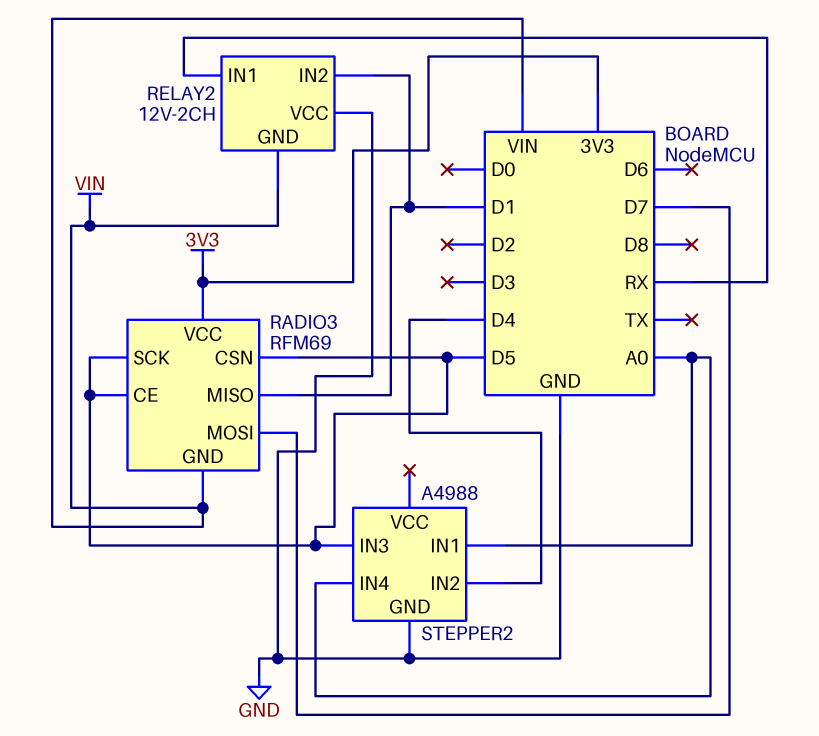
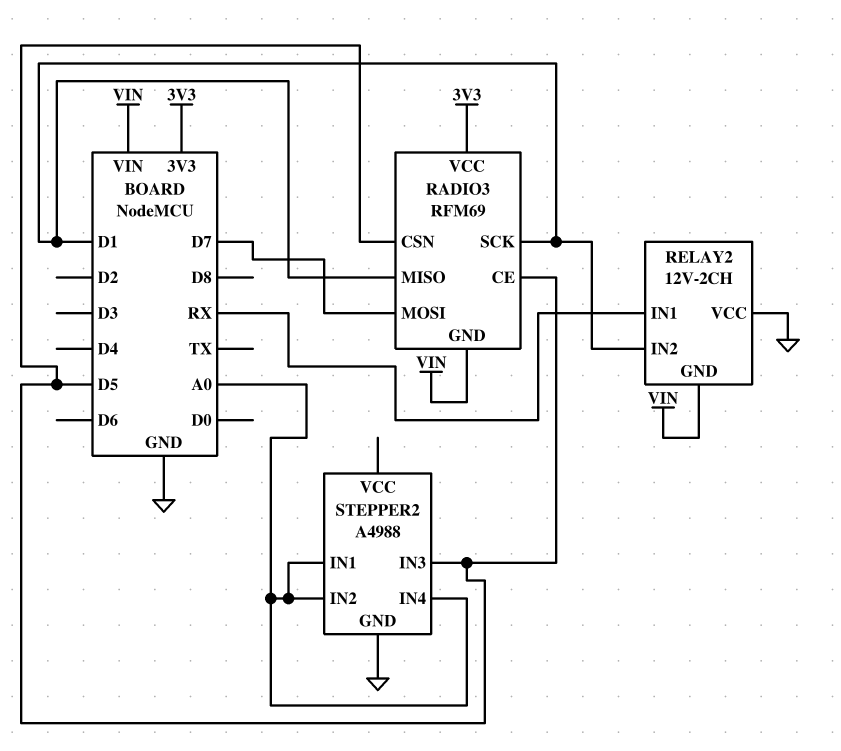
RADIO3 pin SCK: D5 -> D1
STEPPER2 pin IN2: D4 -> A0

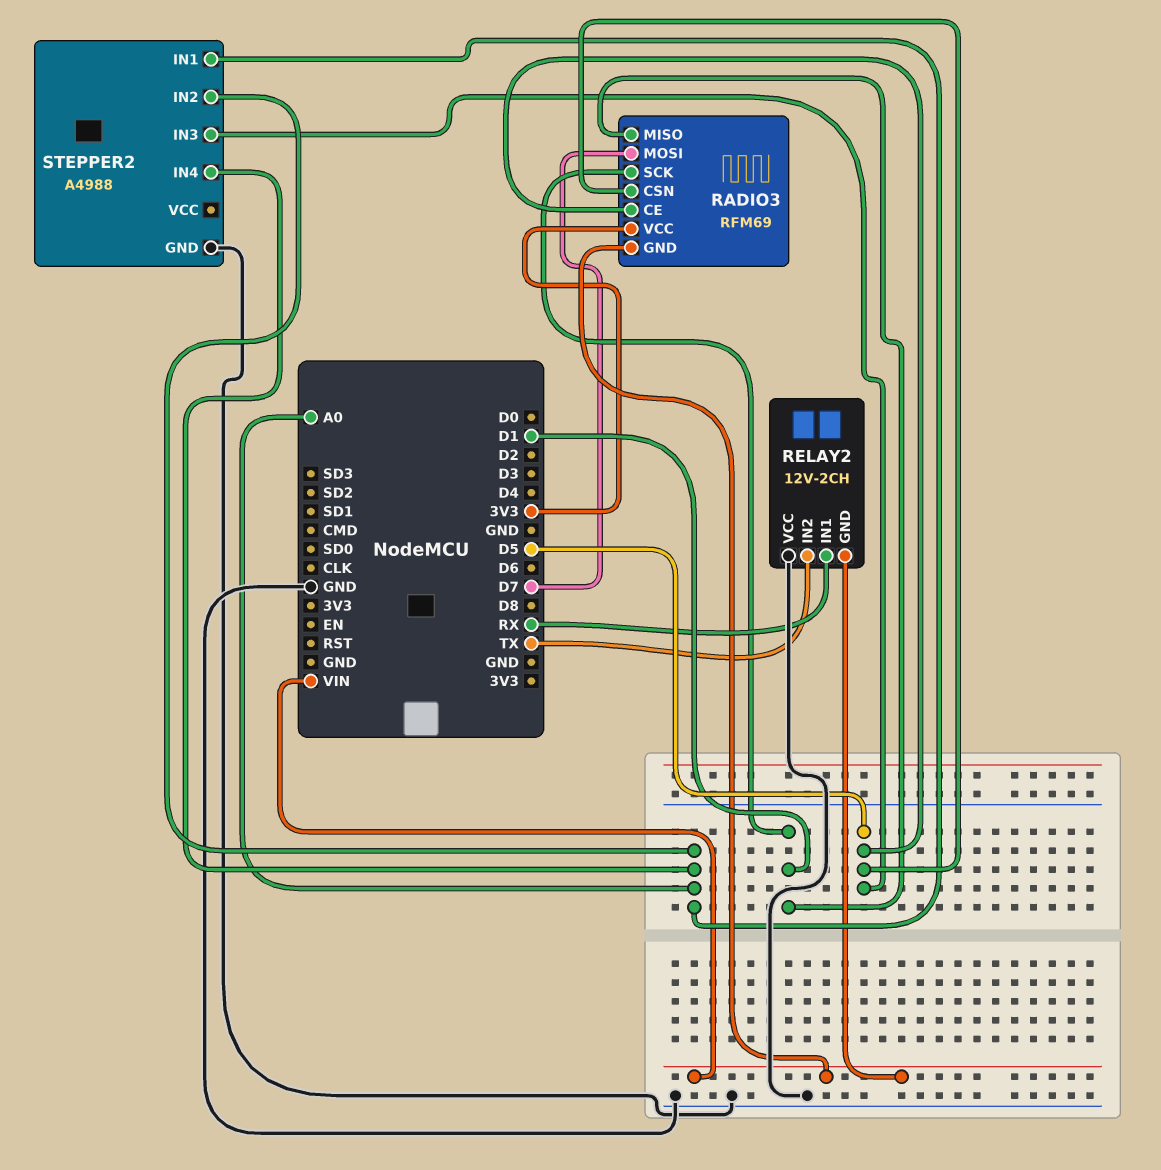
RELAY2 pin IN2: D1 -> TX

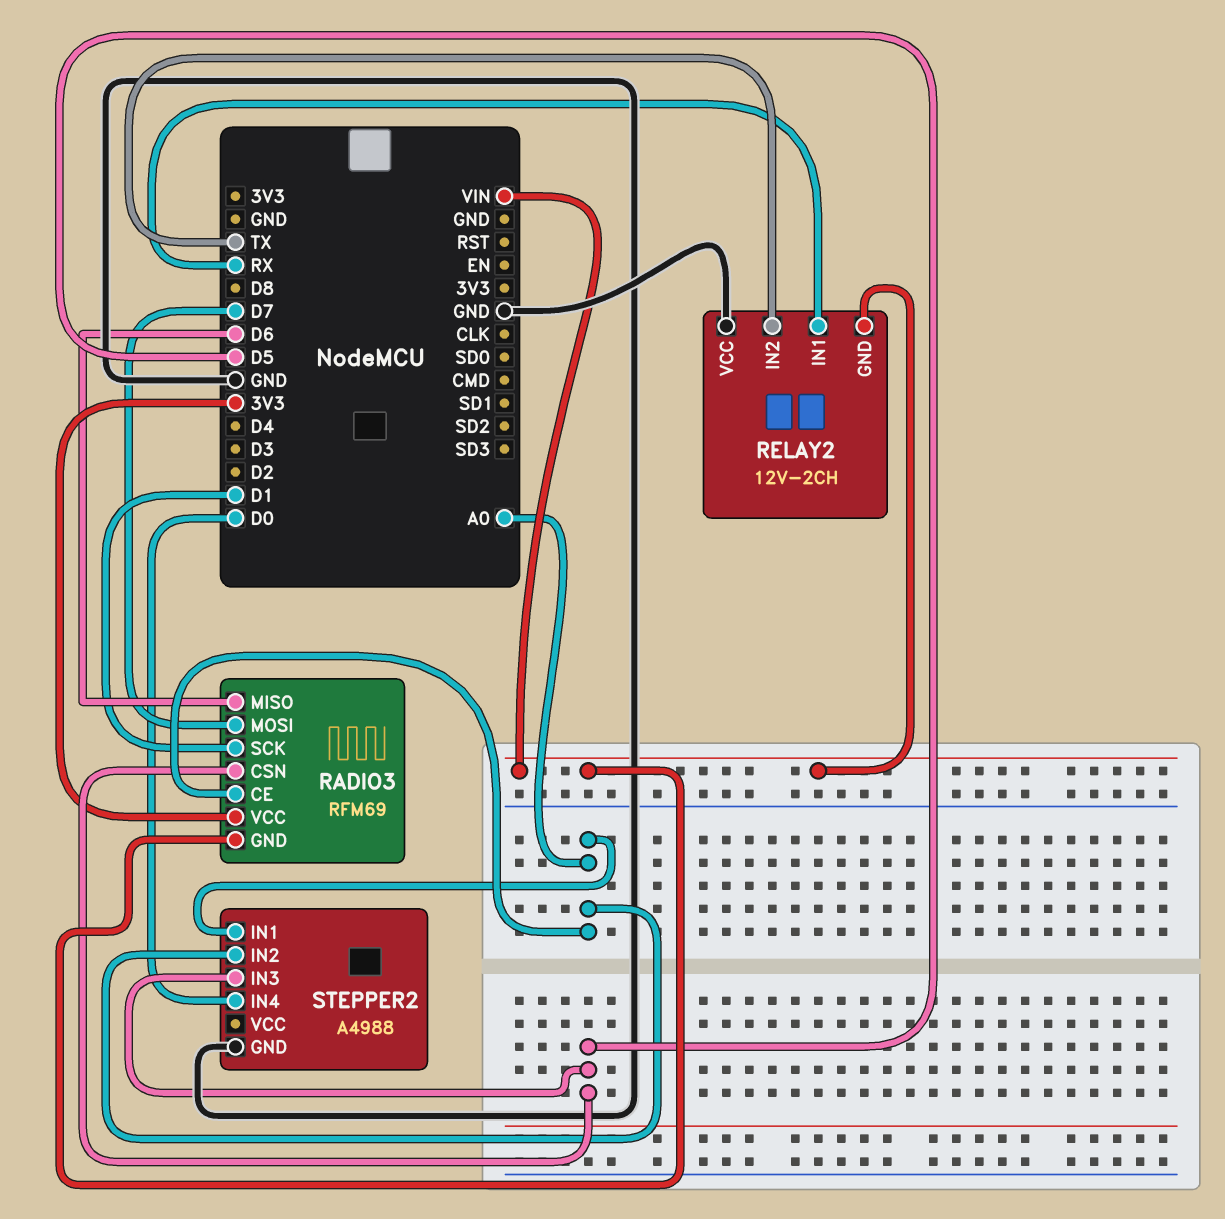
RADIO3 pin CE: D5 -> A0
RADIO3 pin MISO: D1 -> D6
STEPPER2 pin IN4: A0 -> D0

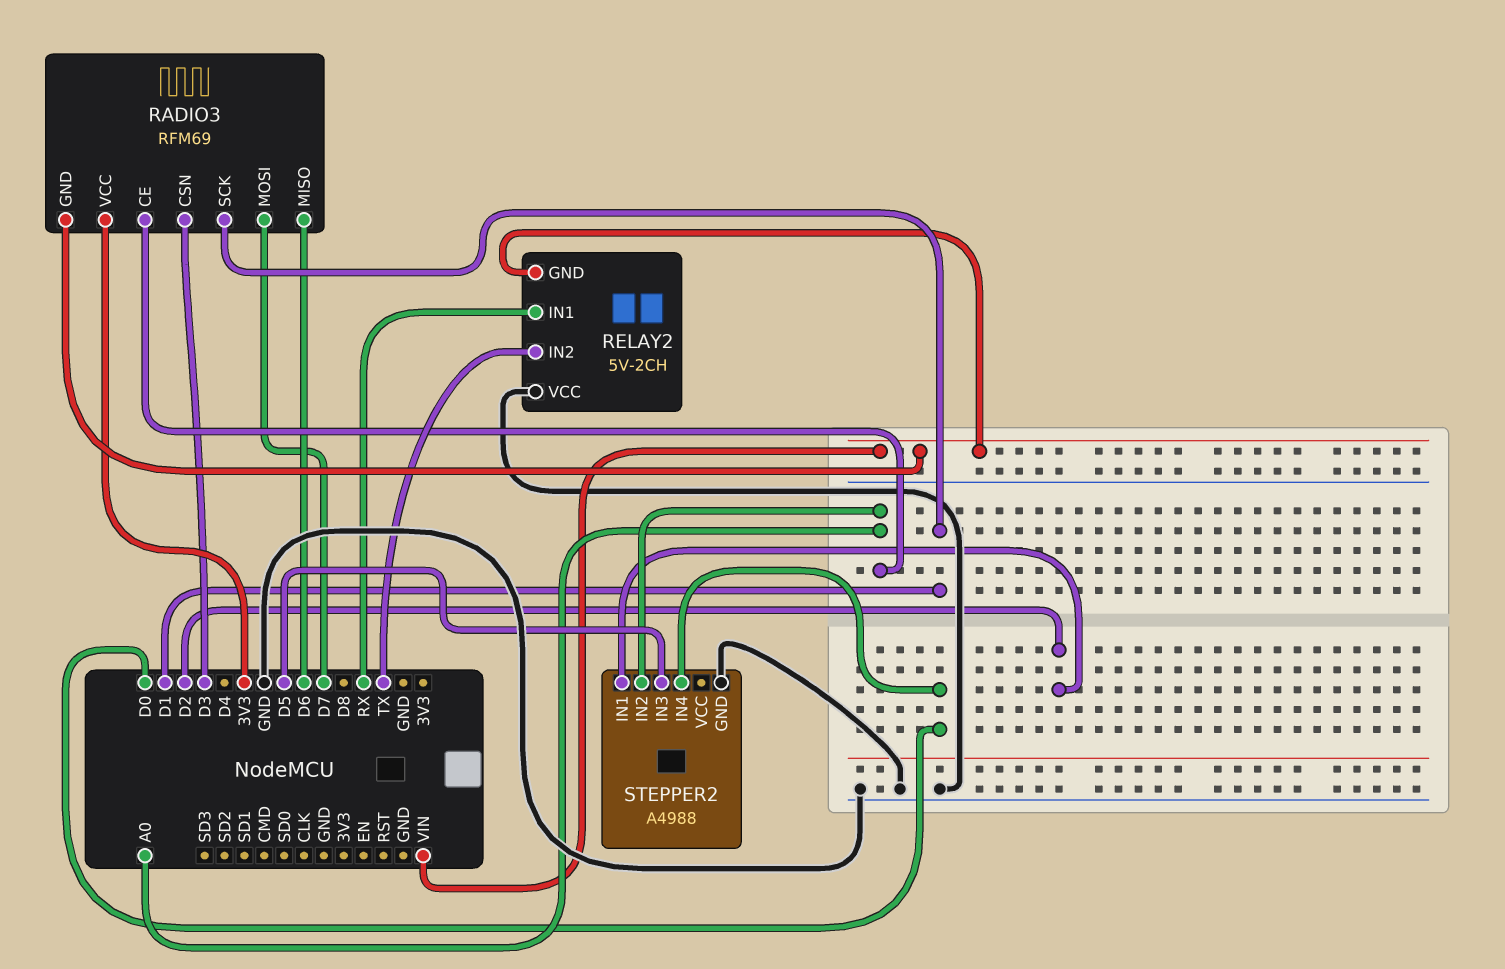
RADIO3 pin CSN: D5 -> D3
RELAY2: 12V-2CH -> 5V-2CH
STEPPER2 pin IN1: A0 -> D2

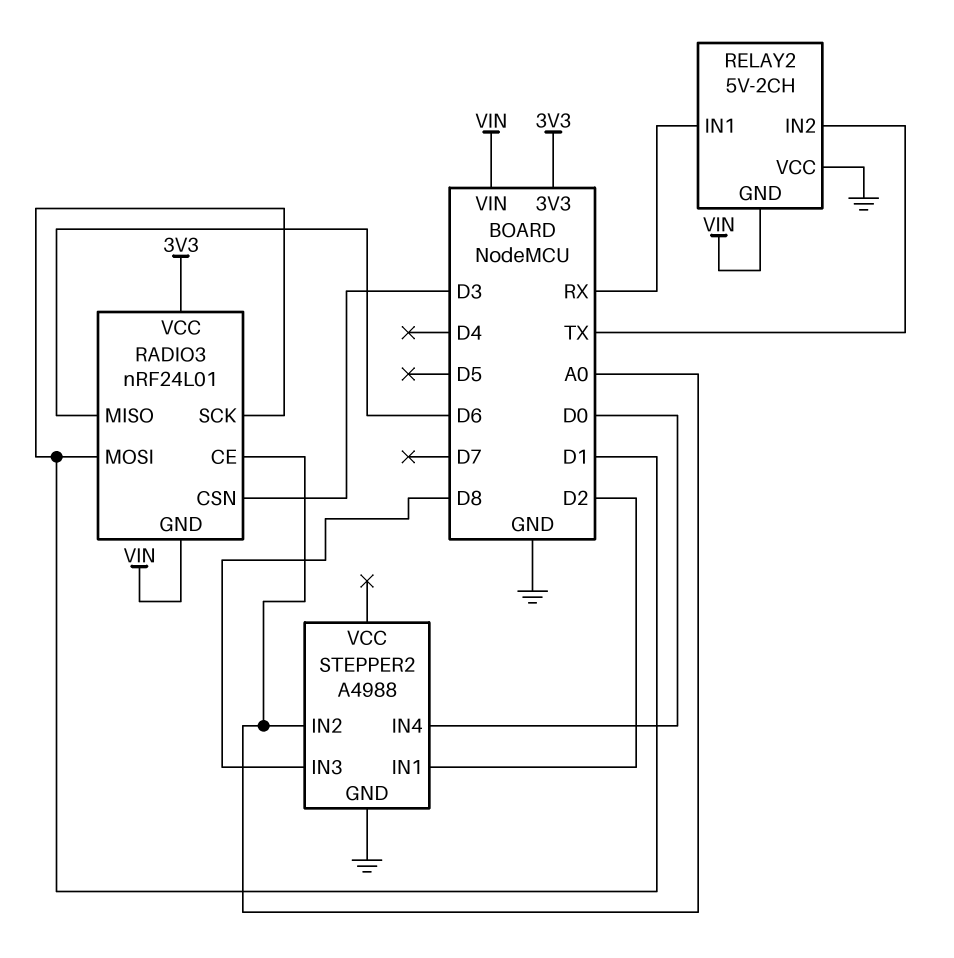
RADIO3: RFM69 -> nRF24L01
RADIO3 pin MOSI: D7 -> D1
STEPPER2 pin IN3: D5 -> D8

